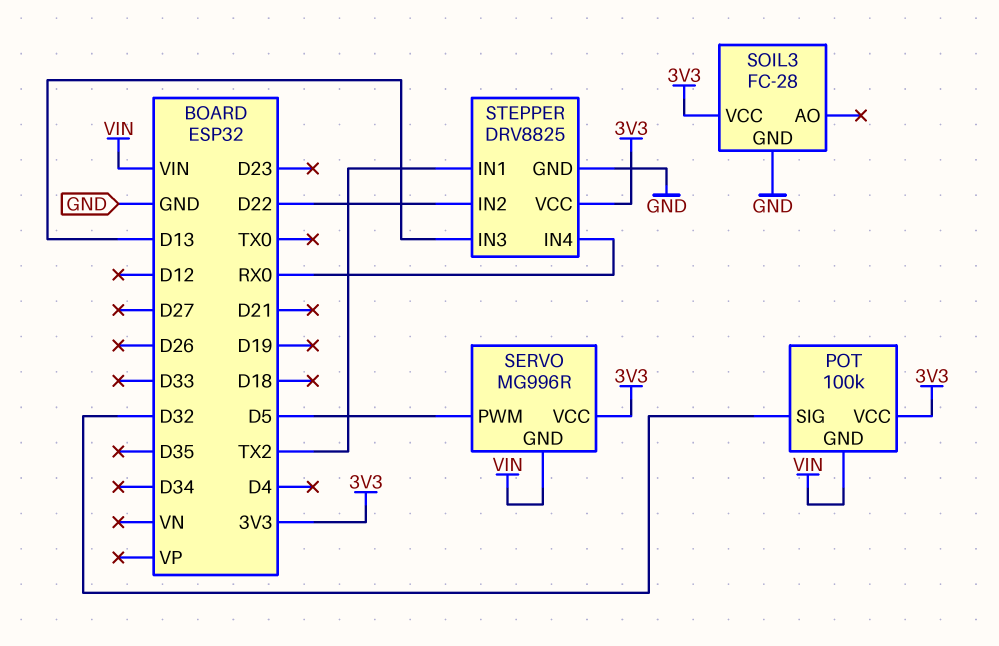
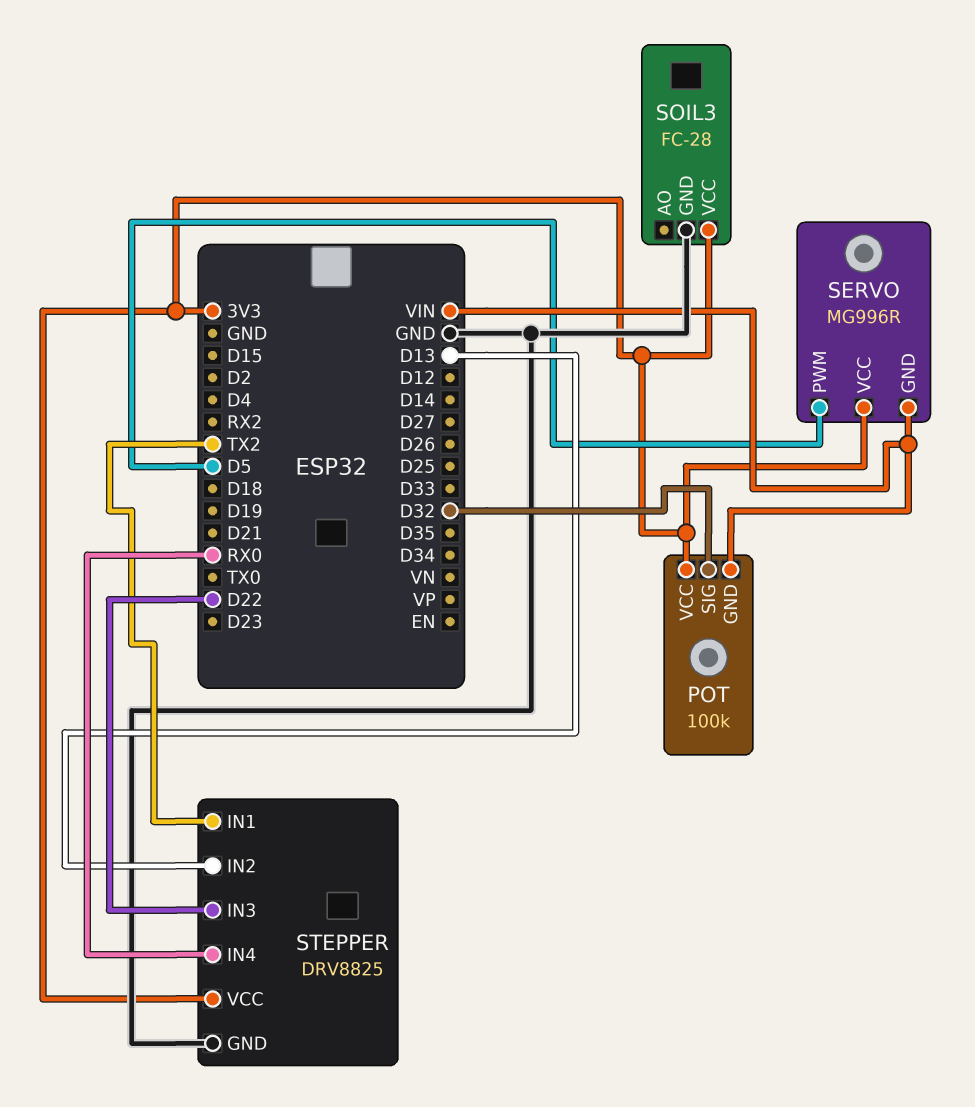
STEPPER pin IN2: D22 -> D13
STEPPER pin IN3: D13 -> D22

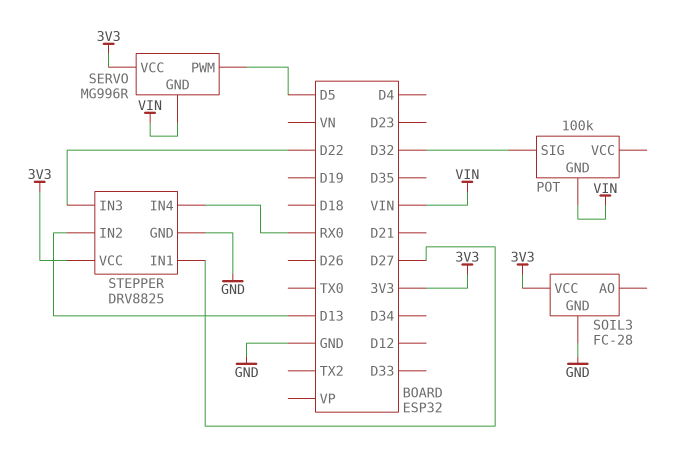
POT pin VCC: 3V3 -> none
STEPPER pin IN1: TX2 -> D27

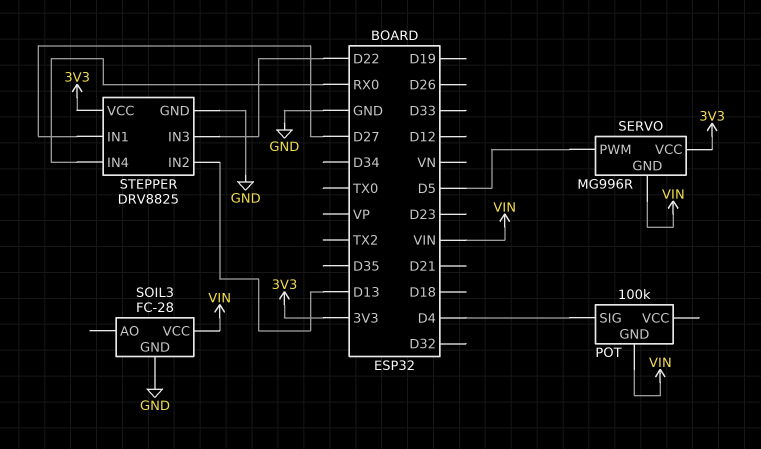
POT pin SIG: D32 -> D4
SOIL3 pin VCC: 3V3 -> VIN

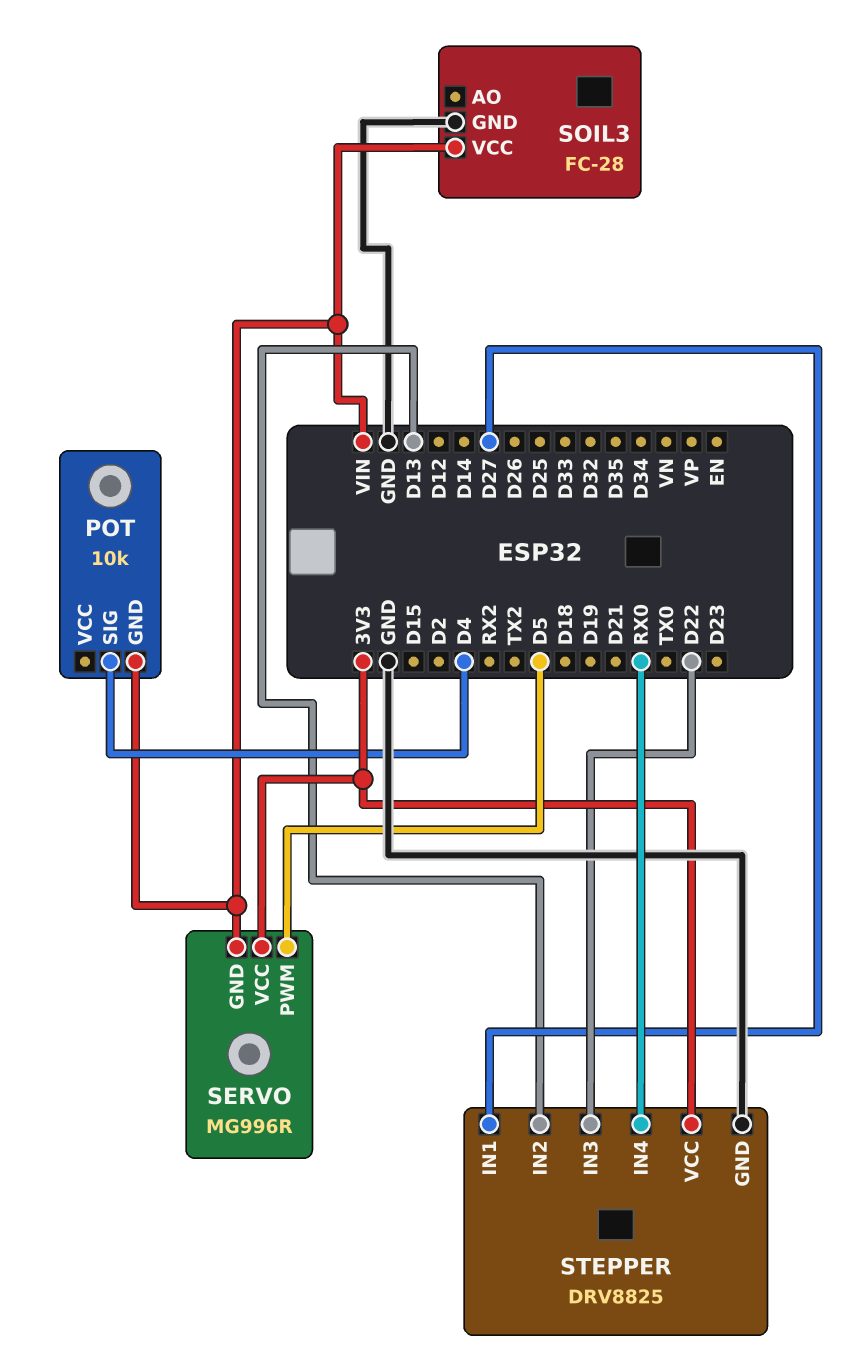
POT: 100k -> 10k

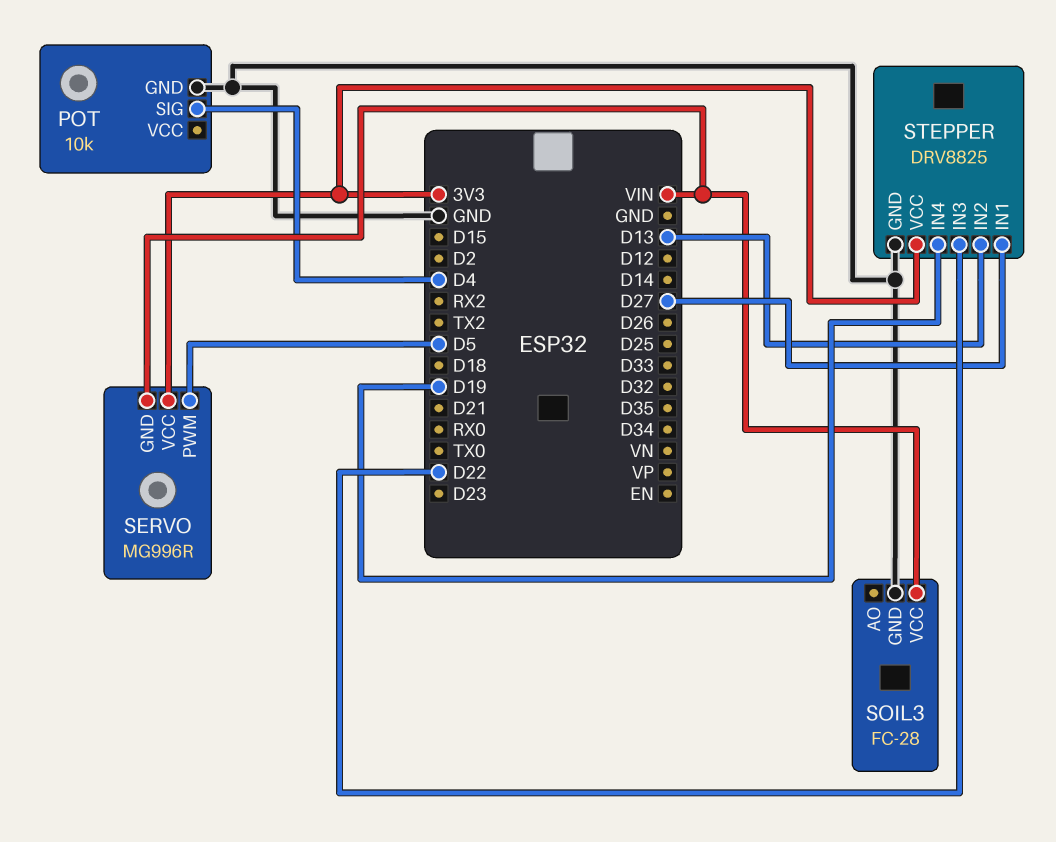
POT pin GND: VIN -> GND
STEPPER pin IN4: RX0 -> D19

